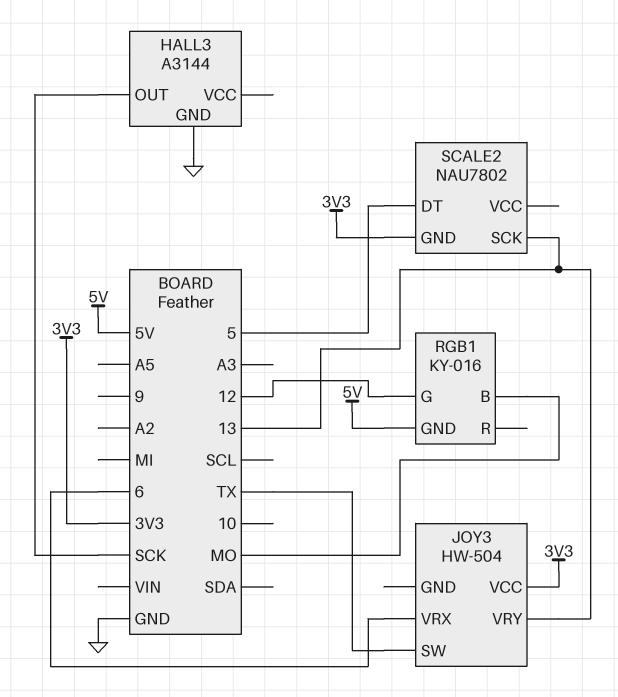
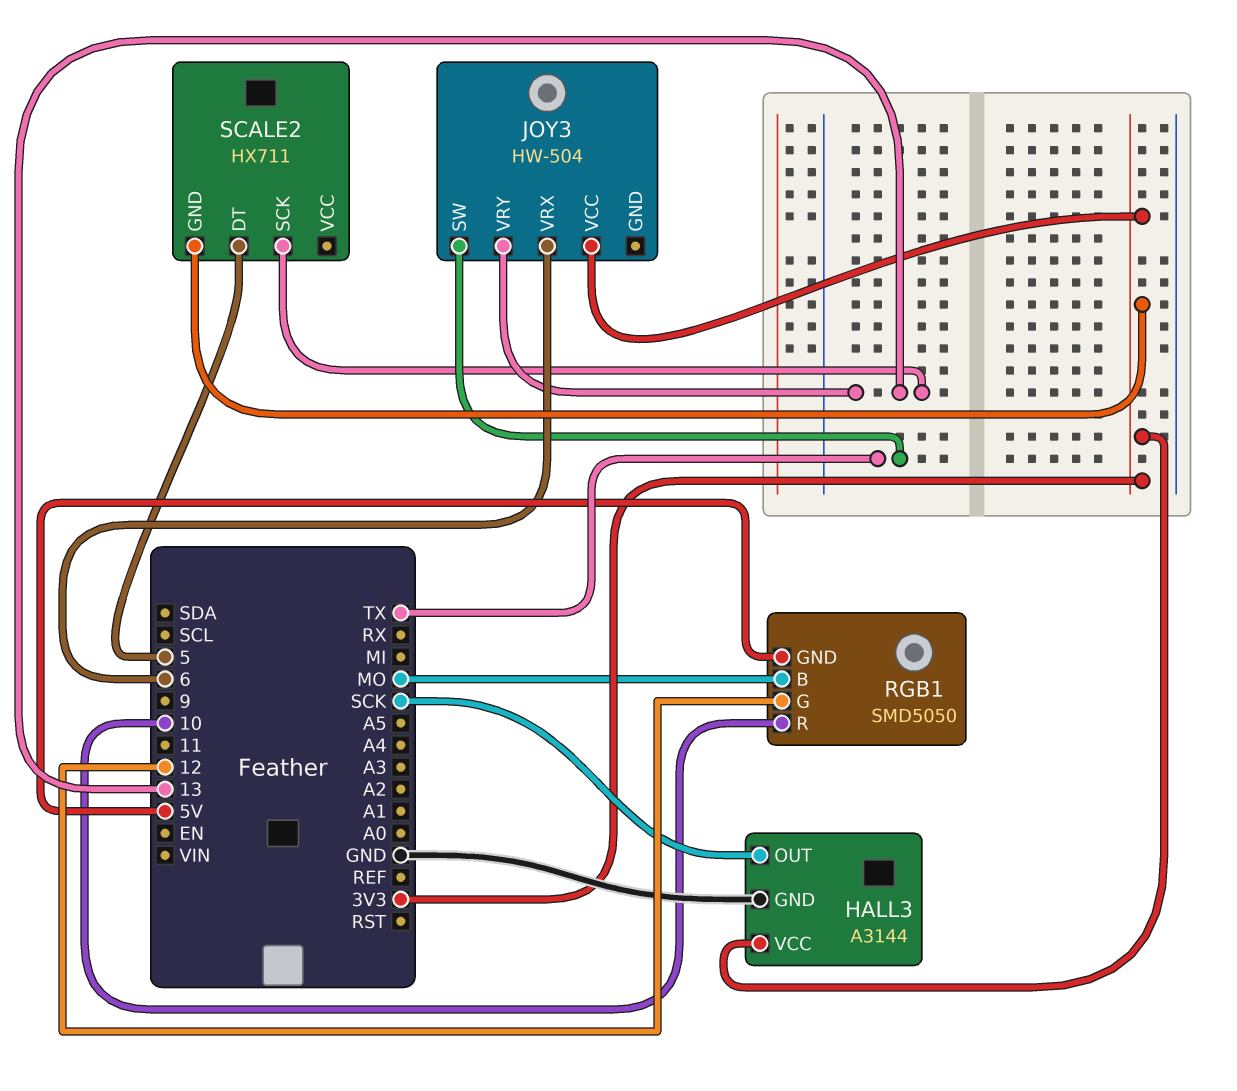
HALL3 pin VCC: none -> 3V3
RGB1: KY-016 -> SMD5050
RGB1 pin R: none -> 10
SCALE2: NAU7802 -> HX711

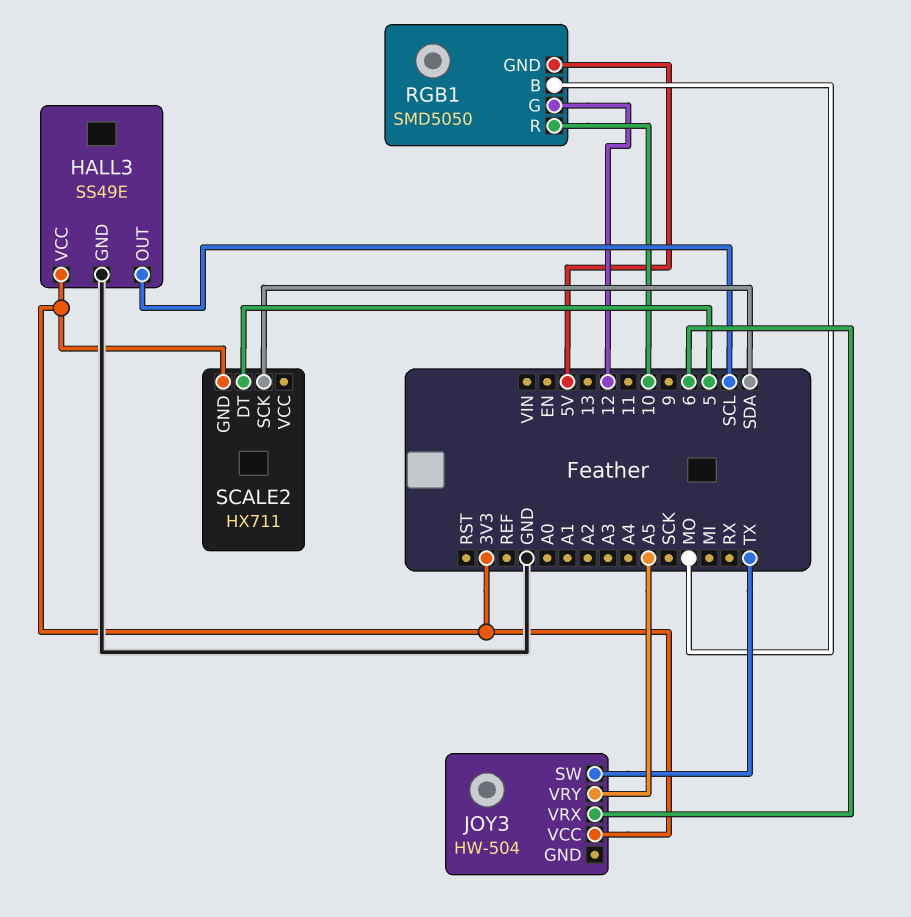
HALL3: A3144 -> SS49E
HALL3 pin OUT: SCK -> SCL
JOY3 pin VRY: 13 -> A5
SCALE2 pin SCK: 13 -> SDA

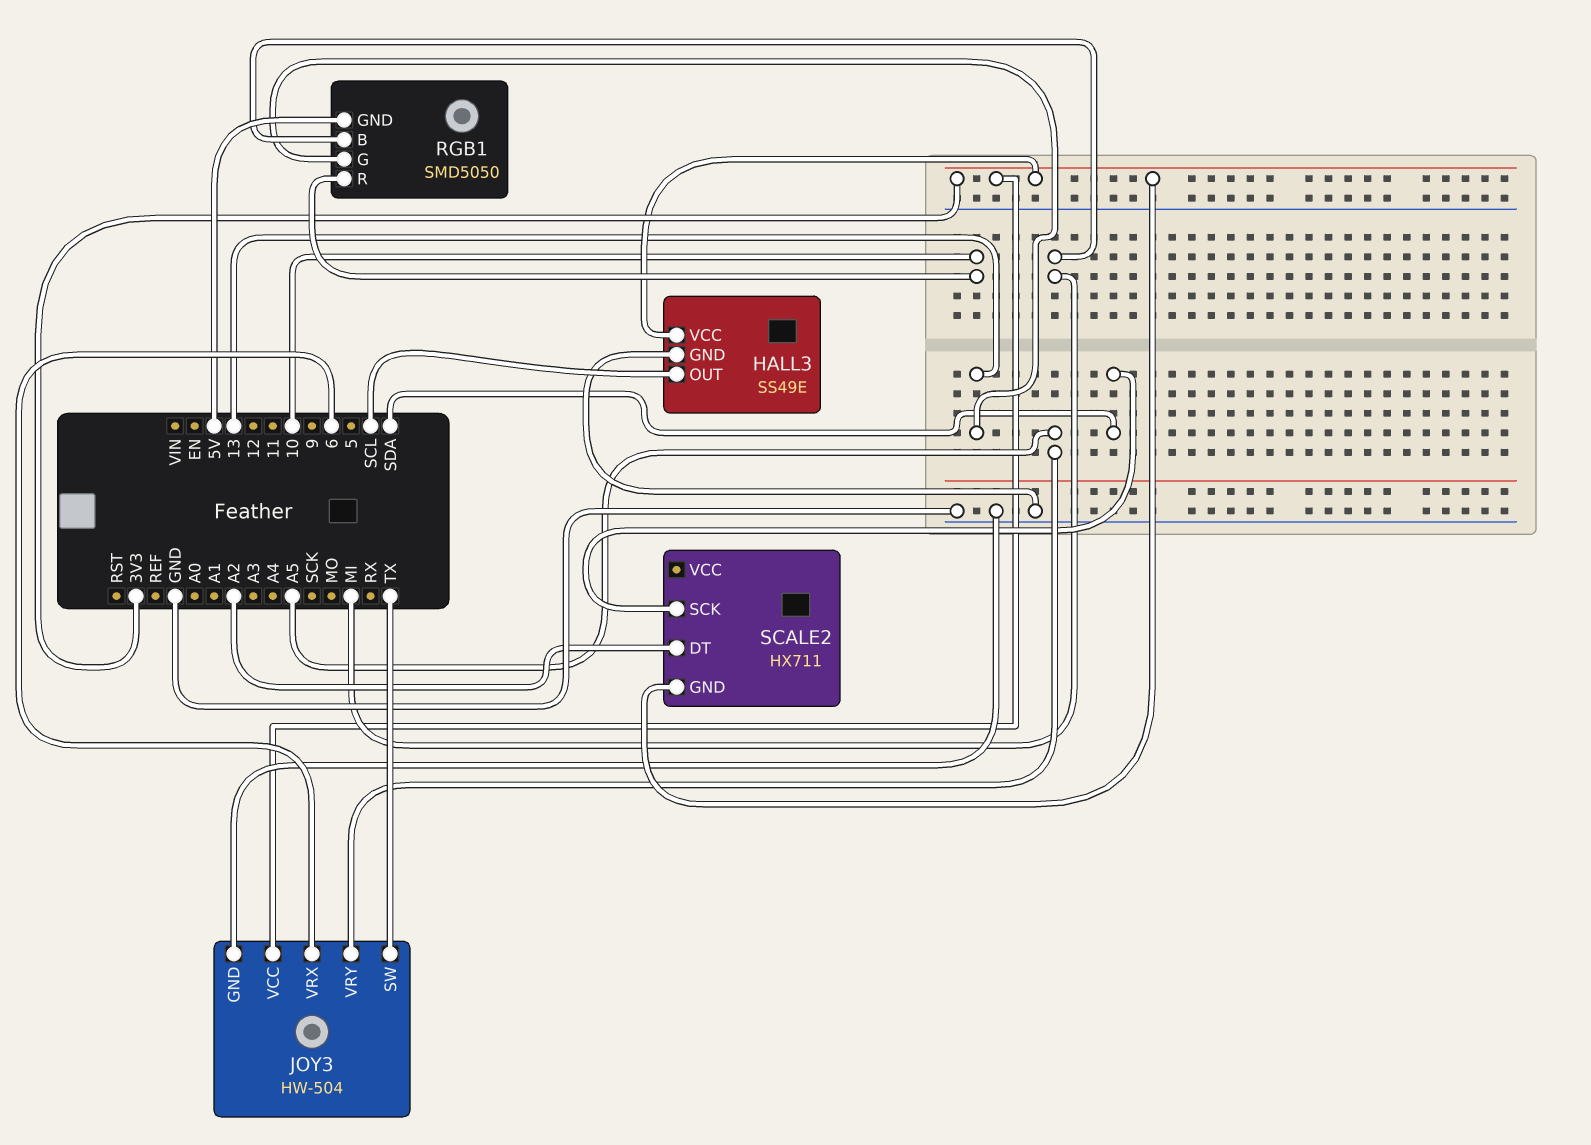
JOY3 pin GND: none -> GND
RGB1 pin B: MO -> MI
RGB1 pin G: 12 -> 13
SCALE2 pin DT: 5 -> A2

